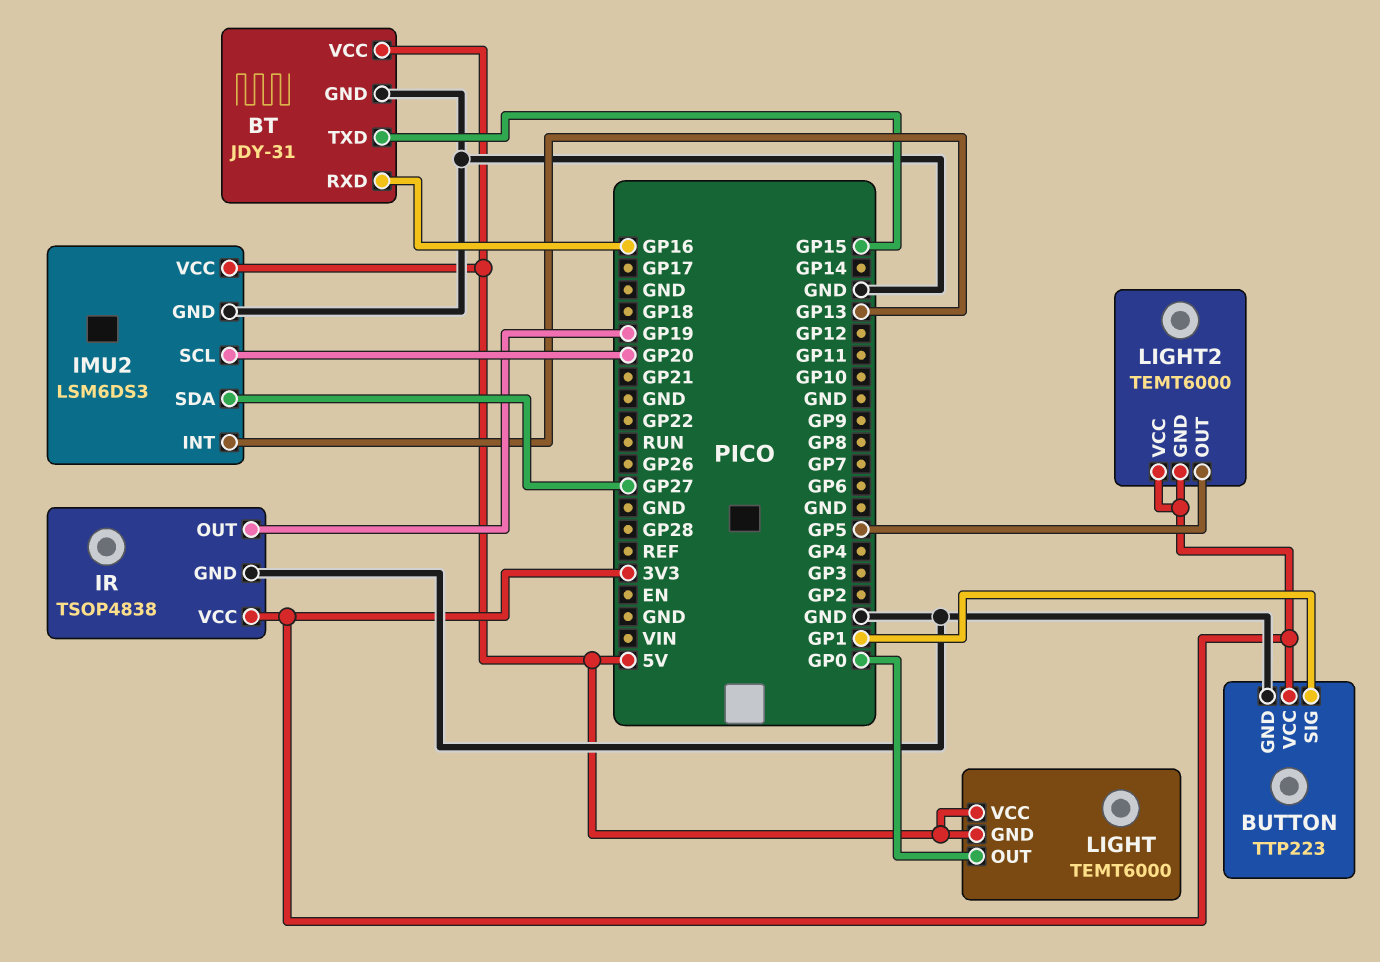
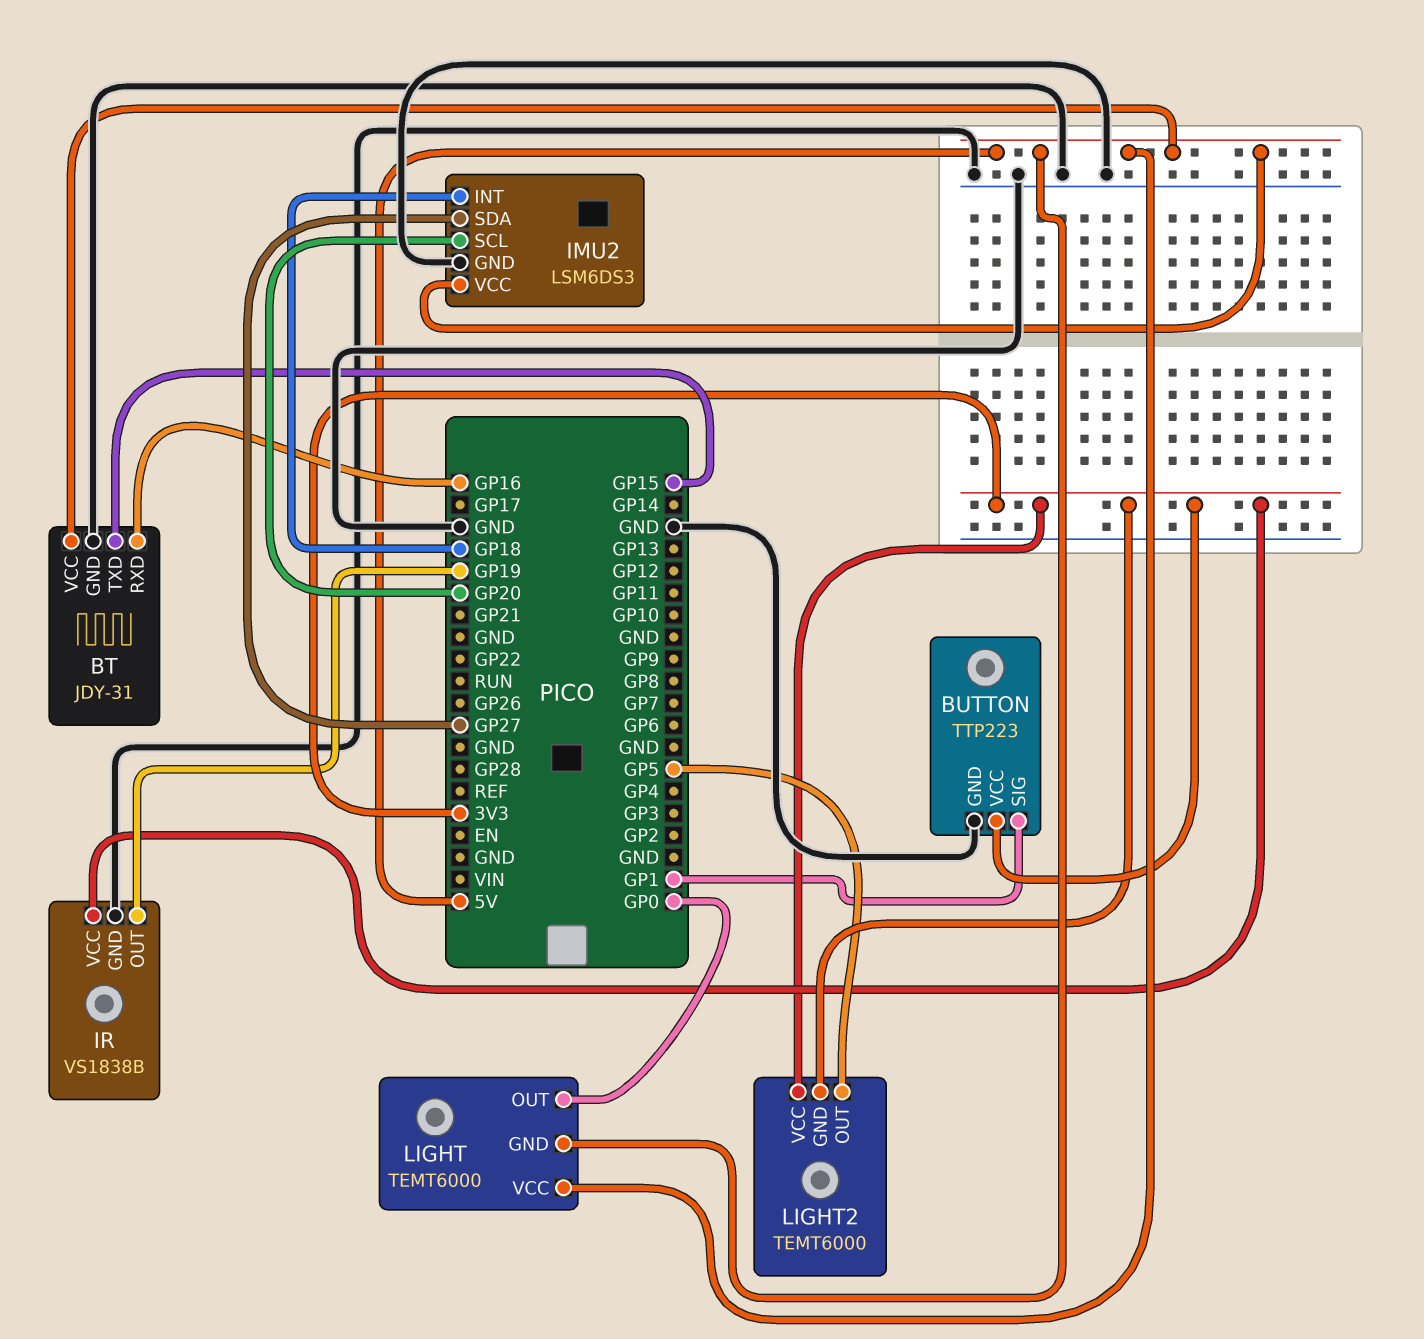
IMU2 pin INT: GP13 -> GP18
IR: TSOP4838 -> VS1838B

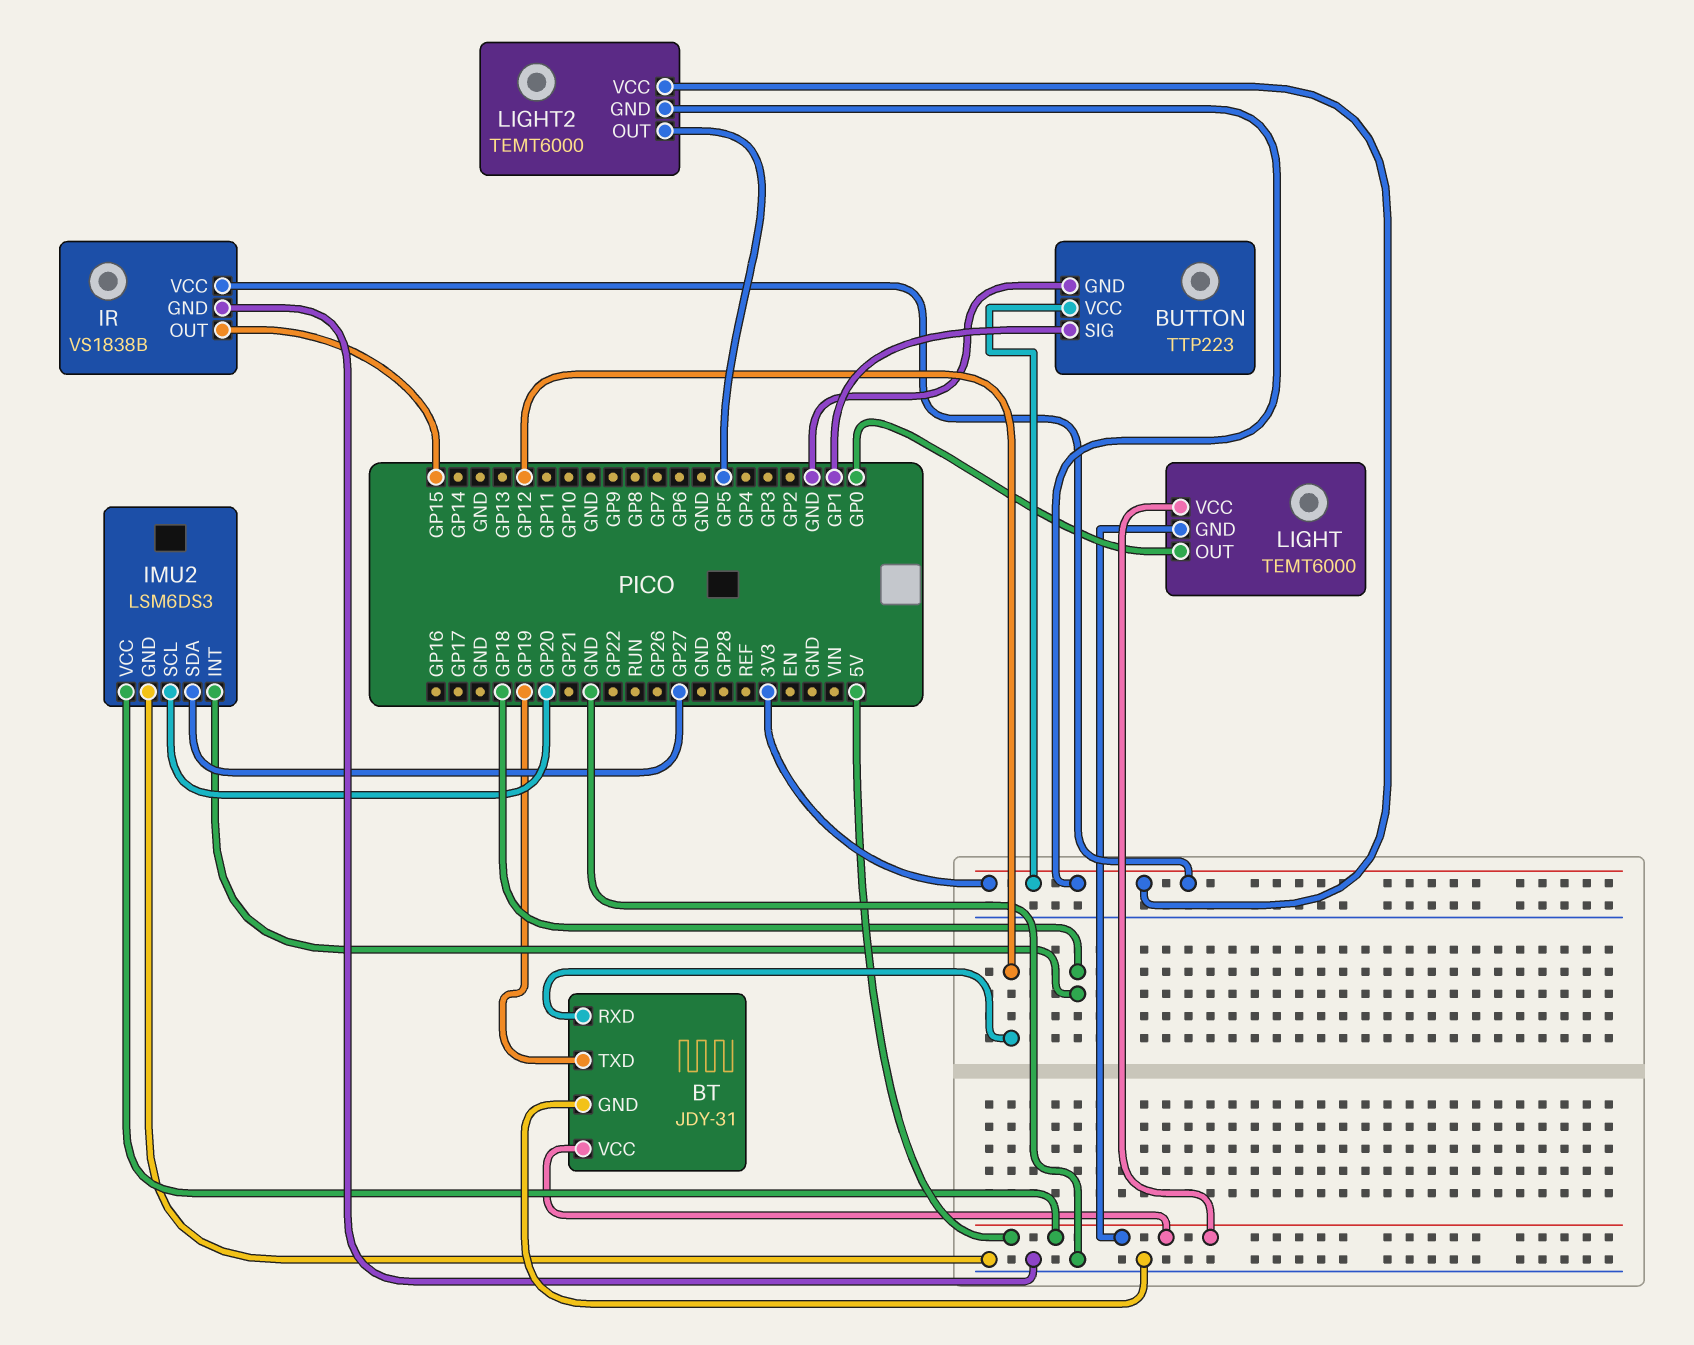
BT pin RXD: GP16 -> GP12
BT pin TXD: GP15 -> GP19
IR pin OUT: GP19 -> GP15

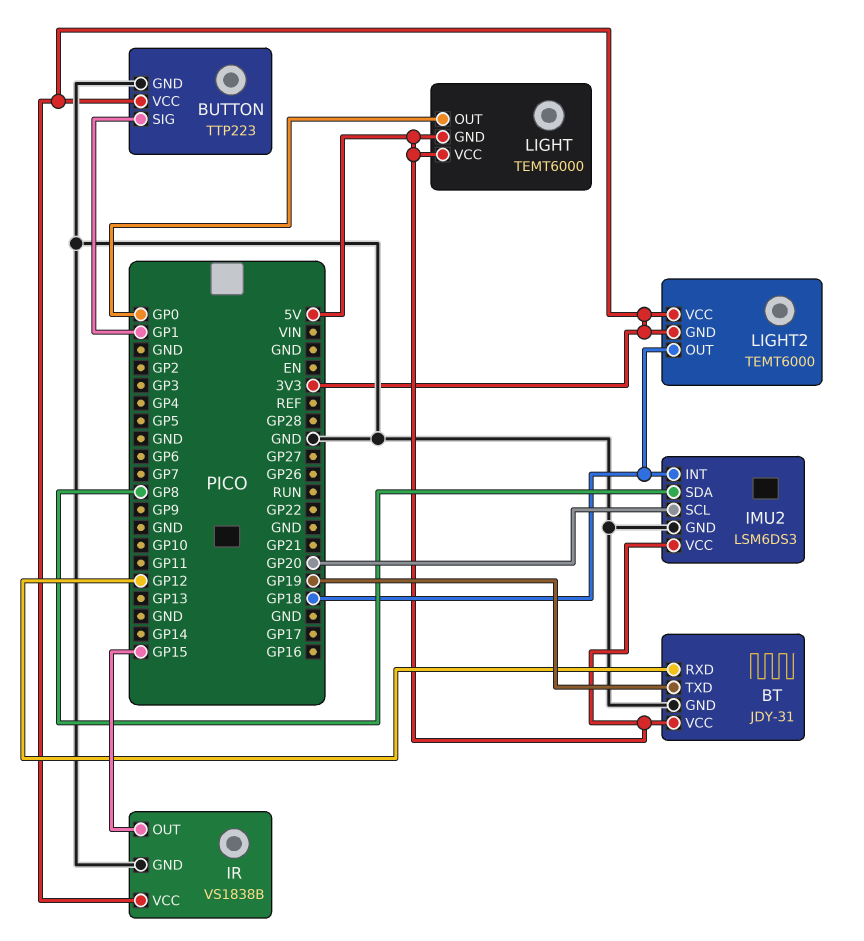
IMU2 pin SDA: GP27 -> GP8
LIGHT2 pin OUT: GP5 -> GP18

